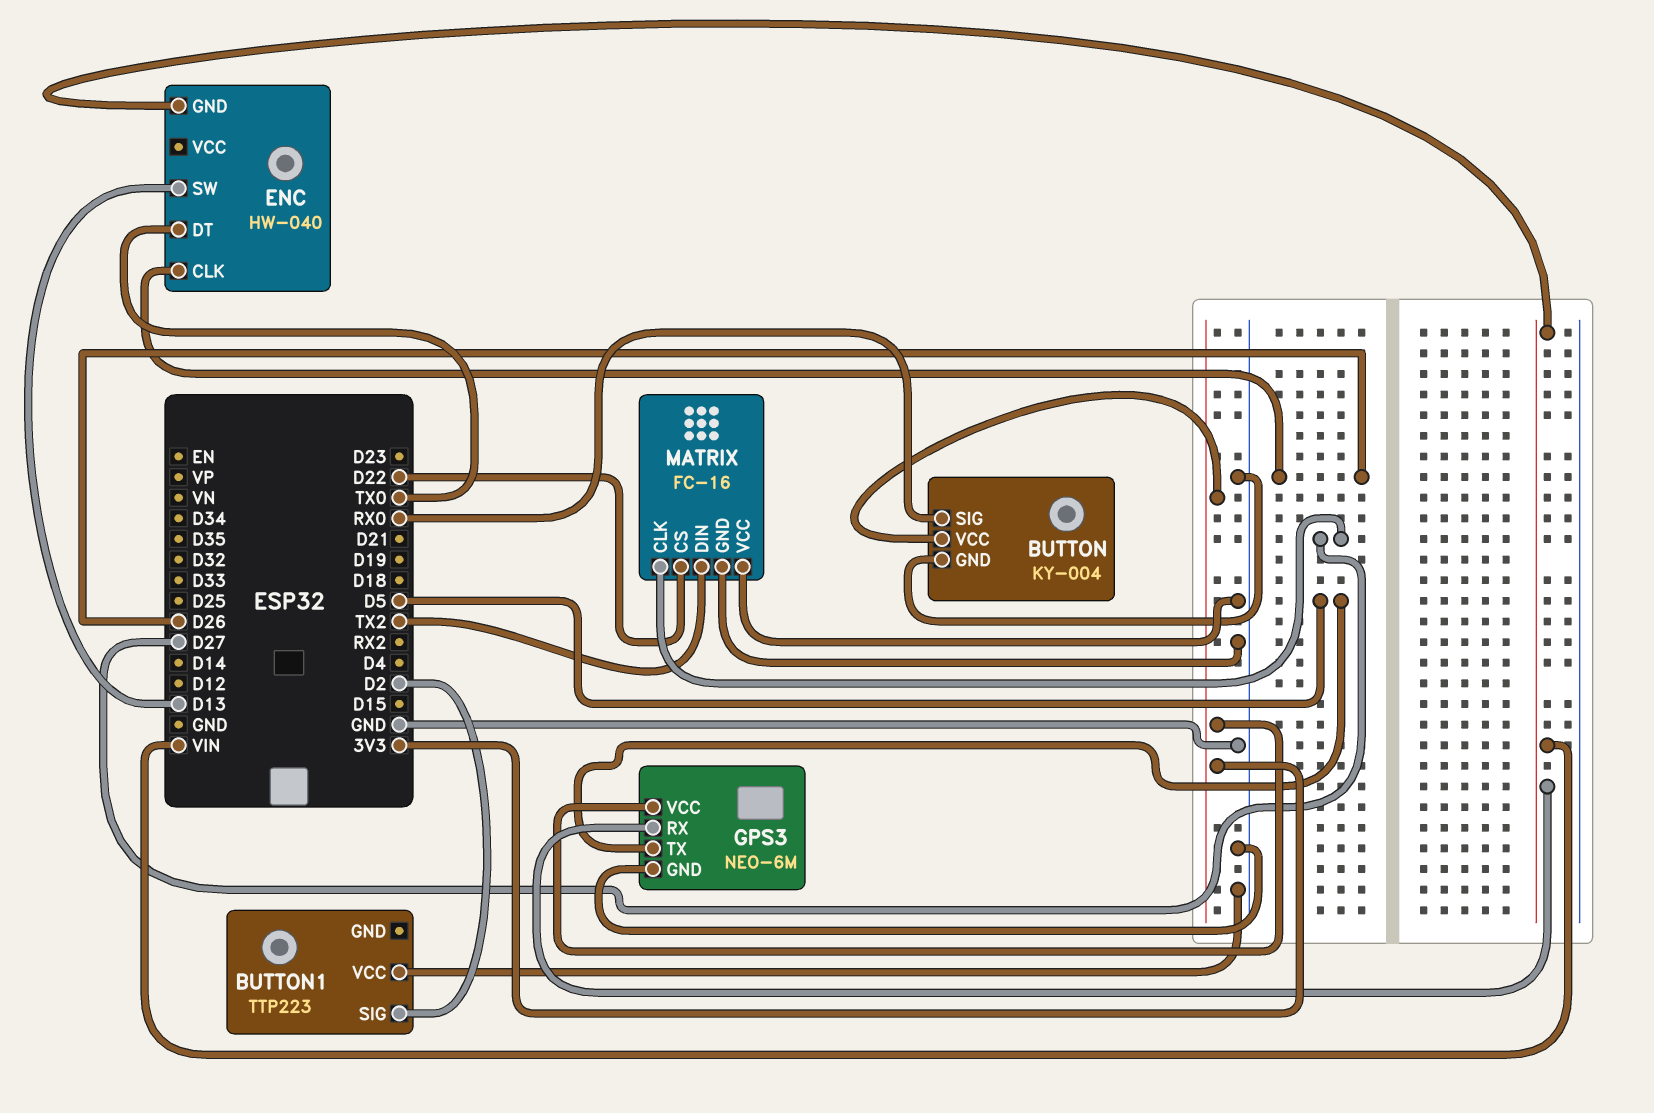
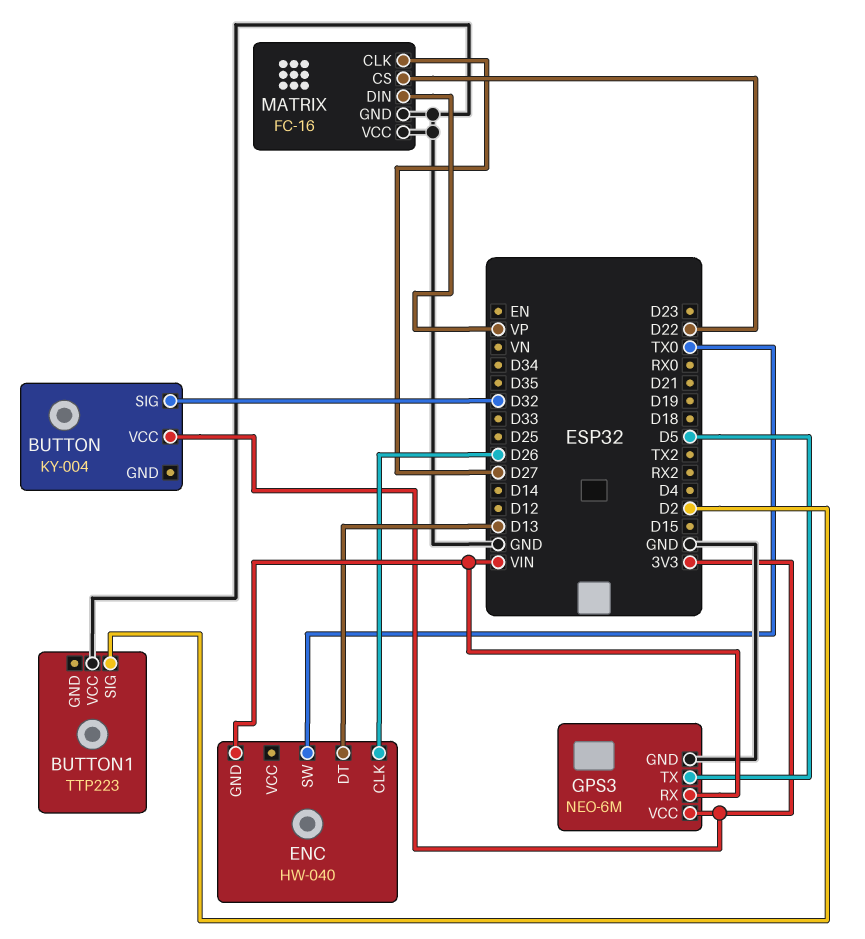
BUTTON pin GND: GND -> none
BUTTON pin SIG: RX0 -> D32
ENC pin DT: TX0 -> D13
ENC pin SW: D13 -> TX0
MATRIX pin DIN: TX2 -> VP

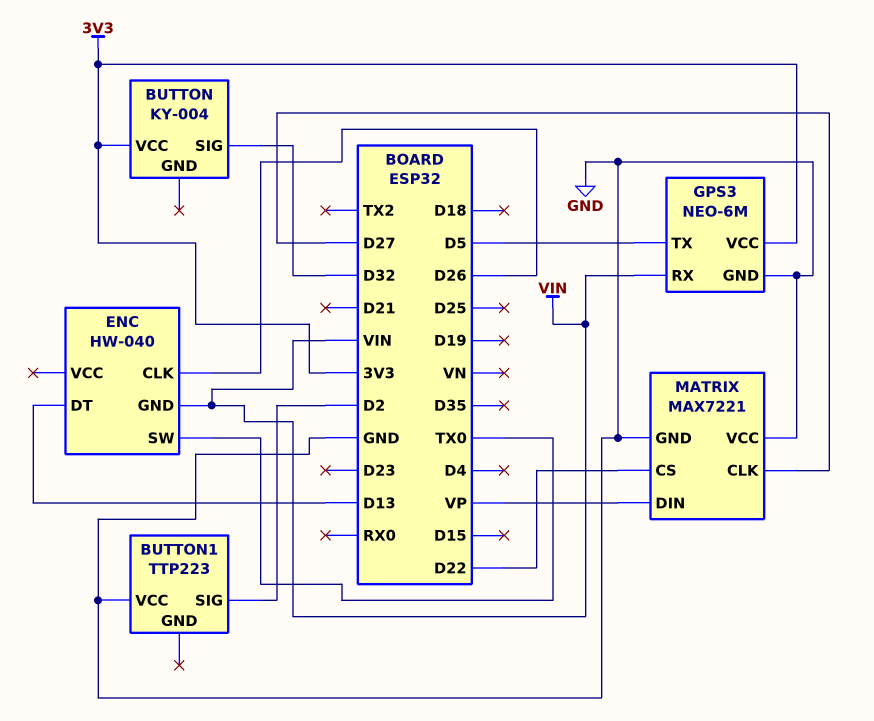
MATRIX: FC-16 -> MAX7221

